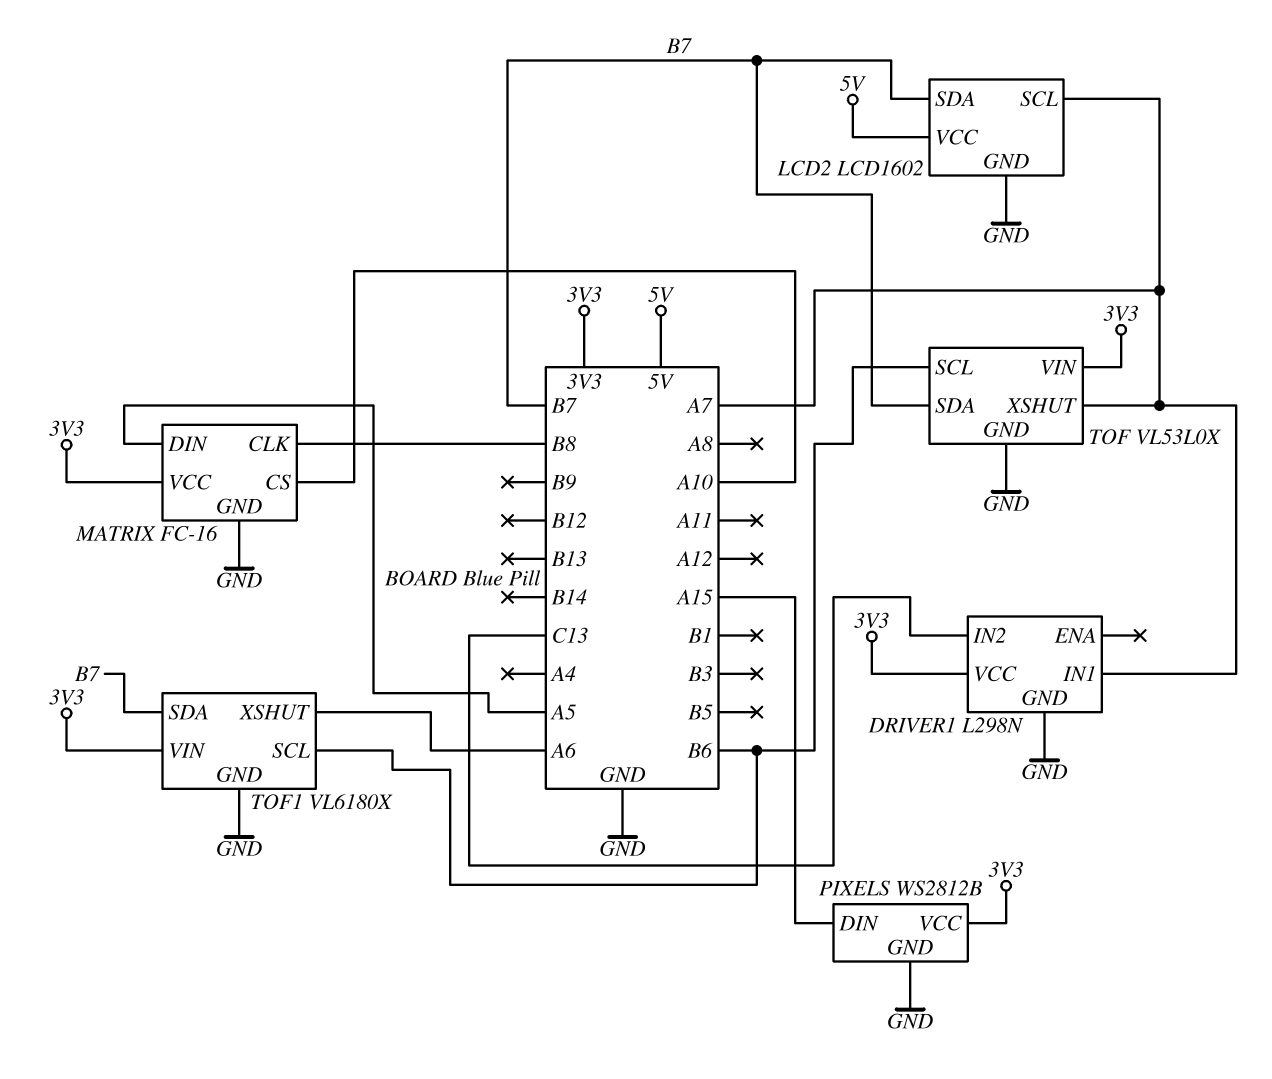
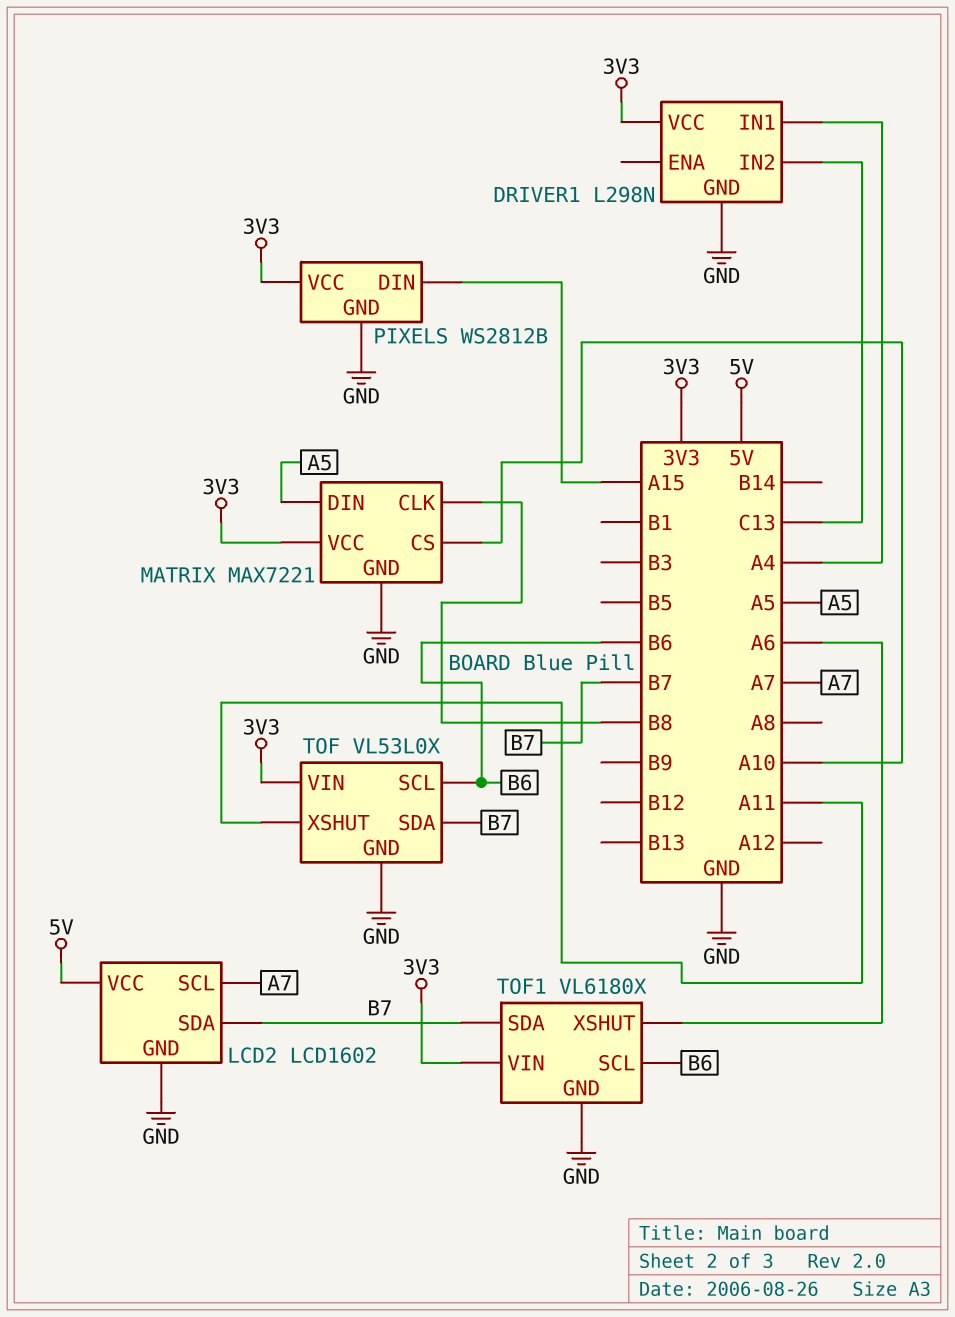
DRIVER1 pin IN1: A7 -> A4
MATRIX: FC-16 -> MAX7221
TOF pin XSHUT: A7 -> A11

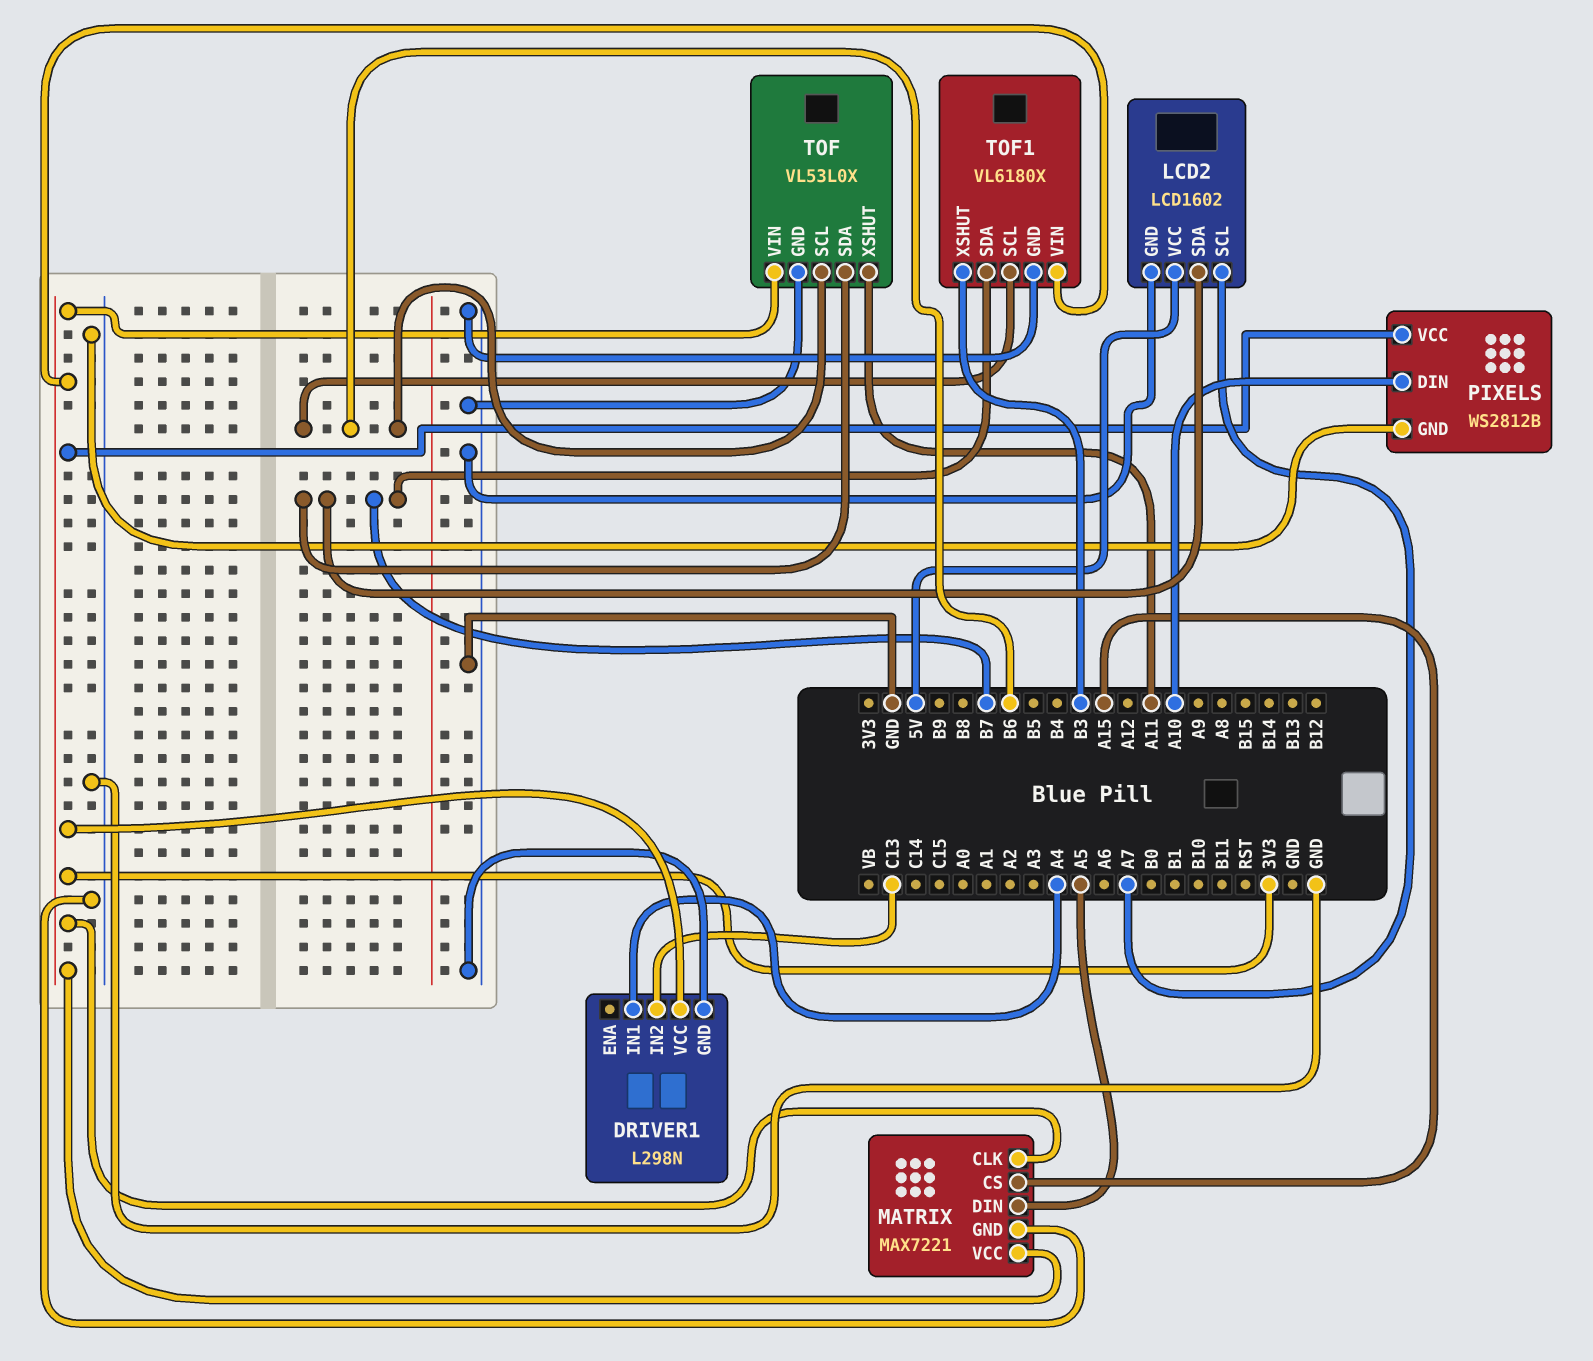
MATRIX pin CLK: B8 -> 3V3
MATRIX pin CS: A10 -> A15
PIXELS pin DIN: A15 -> A10
TOF1 pin XSHUT: A6 -> B3

